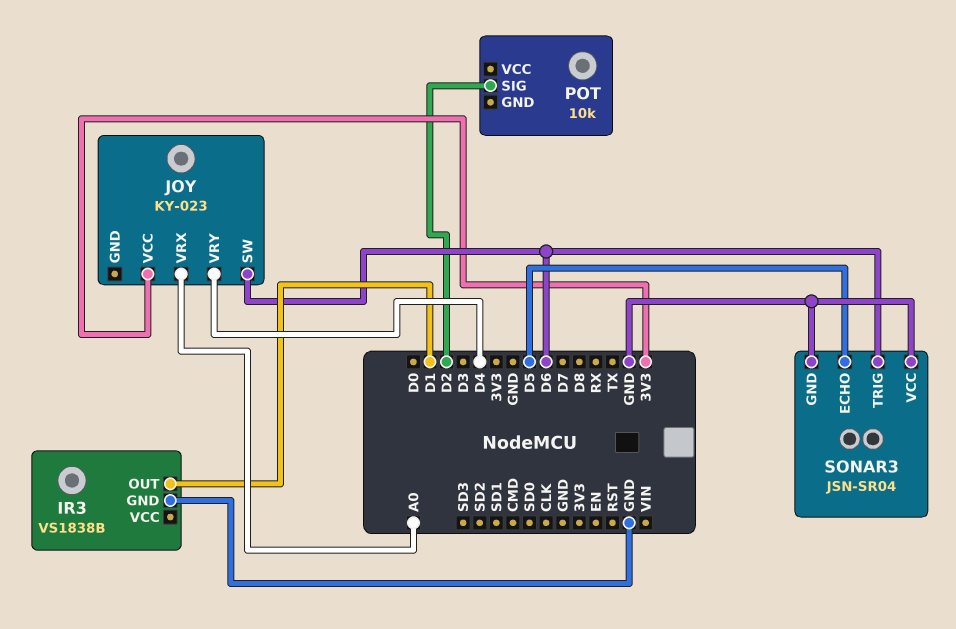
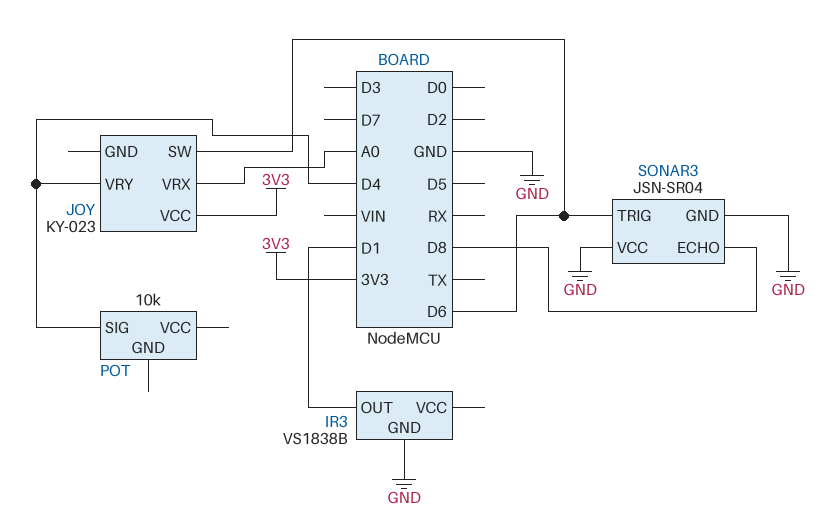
POT pin SIG: D2 -> D4
SONAR3 pin ECHO: D5 -> D8

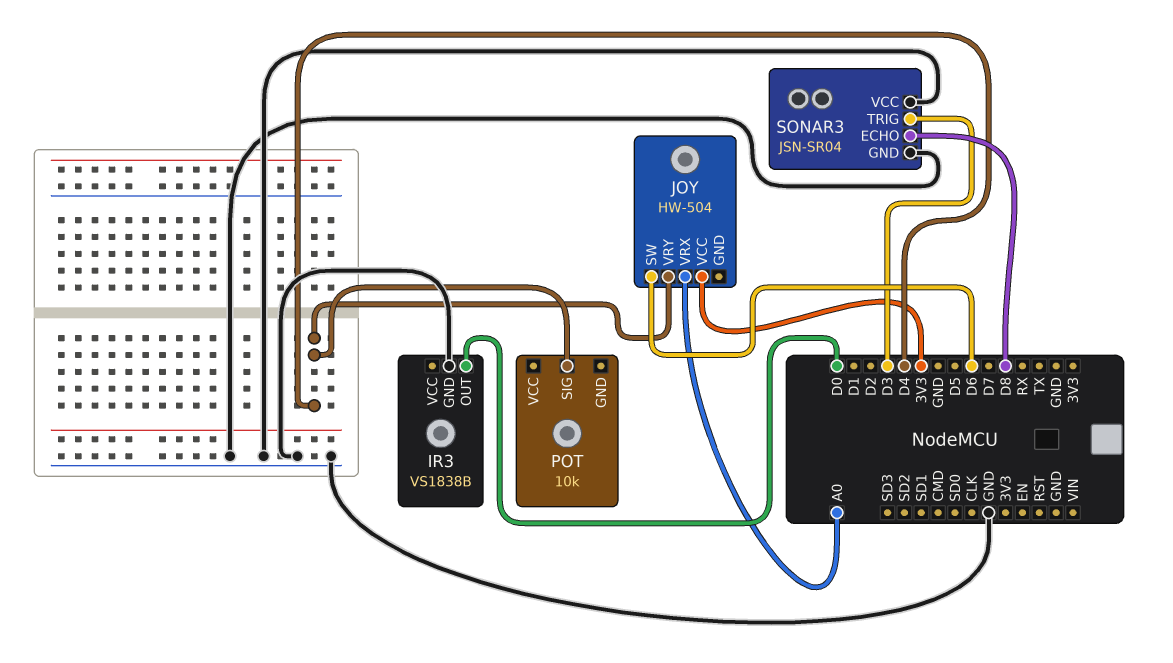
IR3 pin OUT: D1 -> D0
JOY: KY-023 -> HW-504
SONAR3 pin TRIG: D6 -> D3

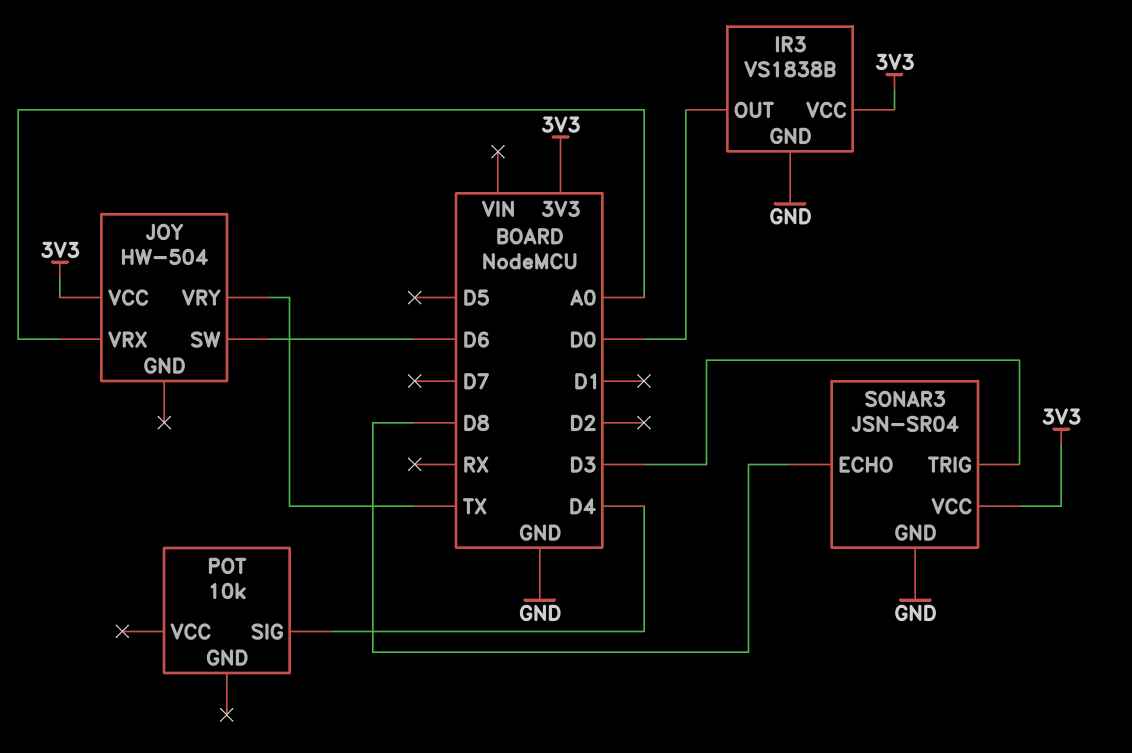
IR3 pin VCC: none -> 3V3
JOY pin VRY: D4 -> TX
SONAR3 pin VCC: GND -> 3V3

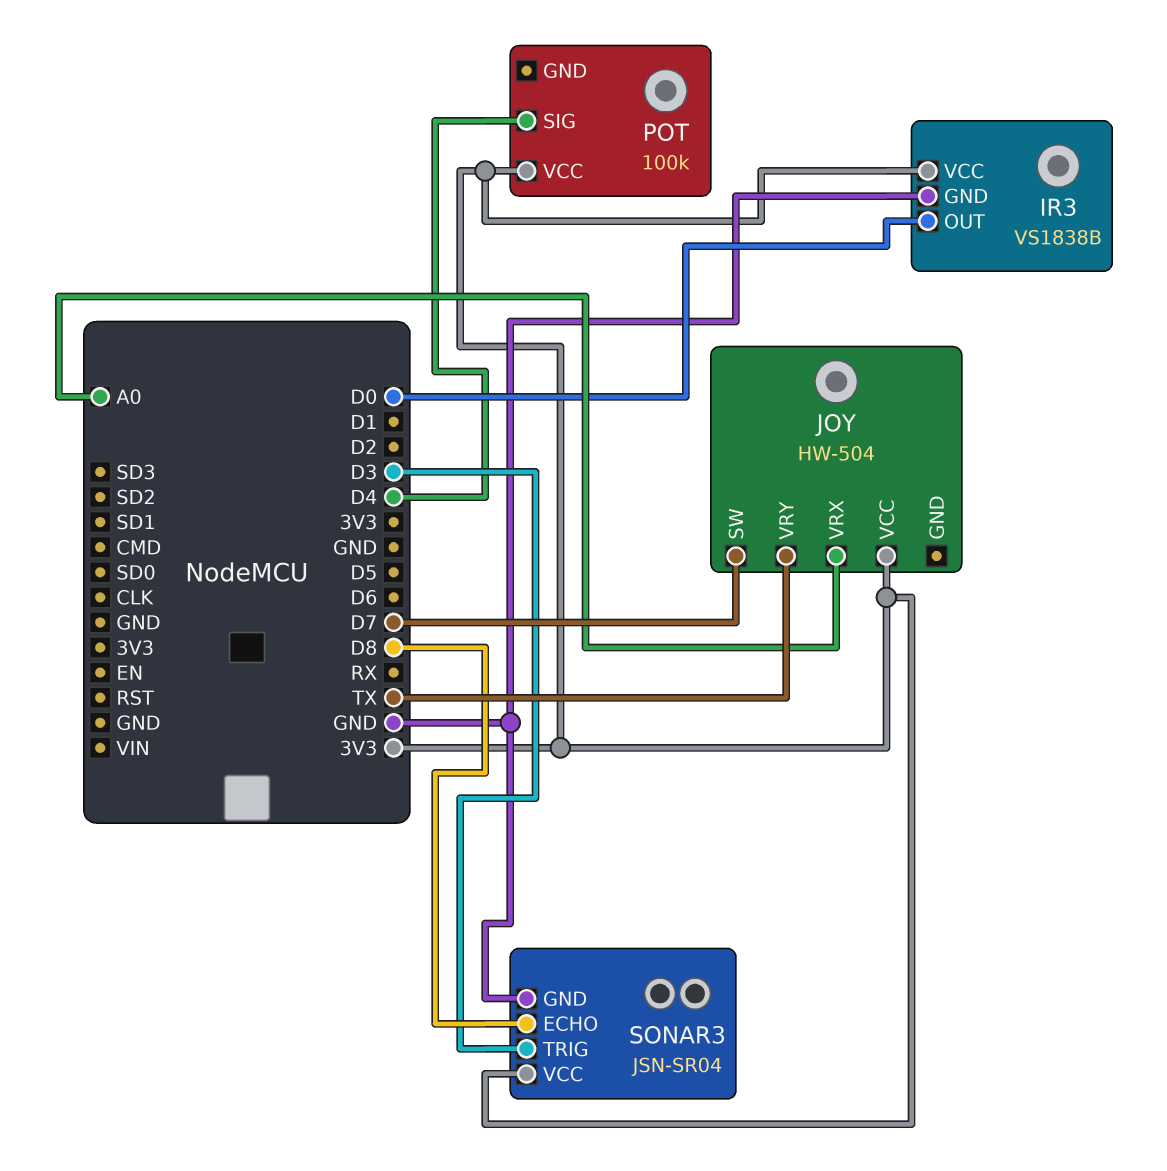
JOY pin SW: D6 -> D7
POT: 10k -> 100k
POT pin VCC: none -> 3V3

